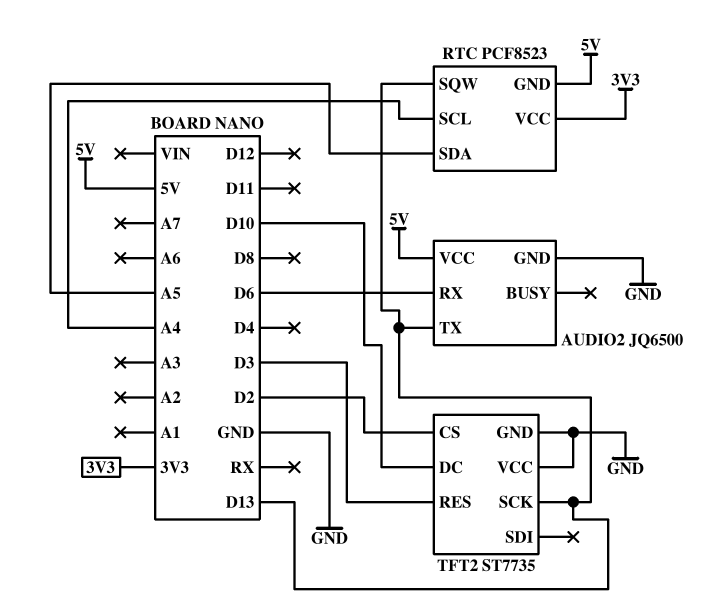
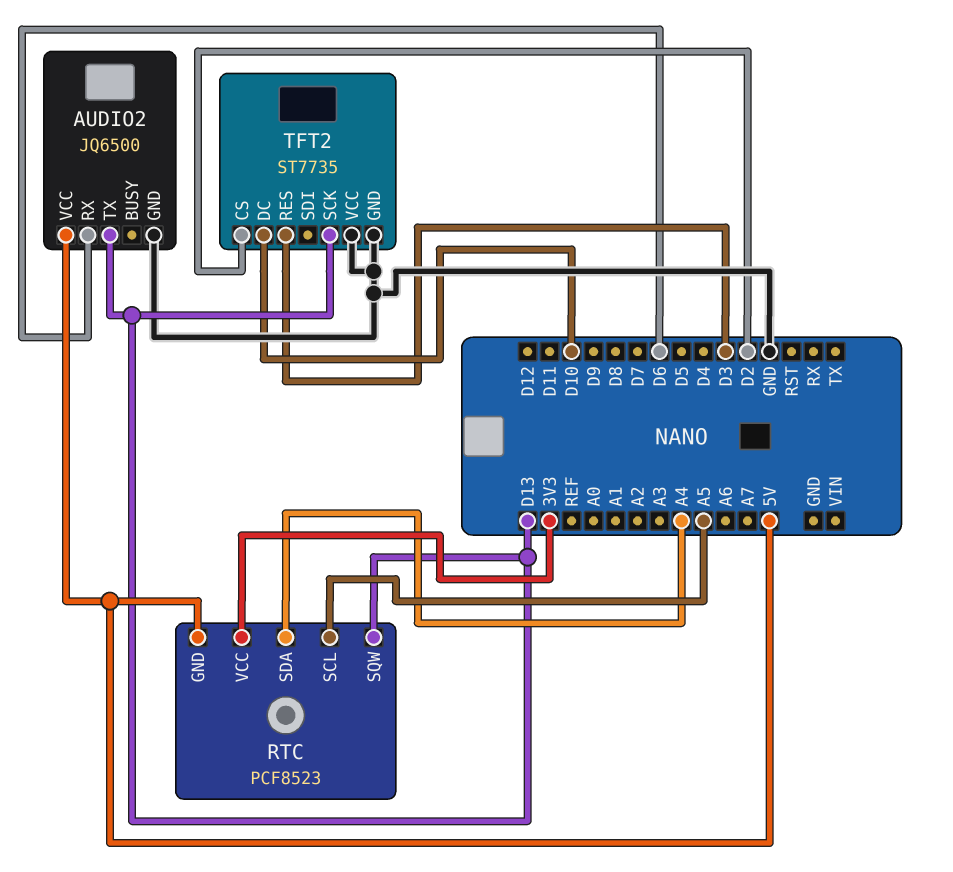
RTC pin SCL: A4 -> A5
RTC pin SDA: A5 -> A4

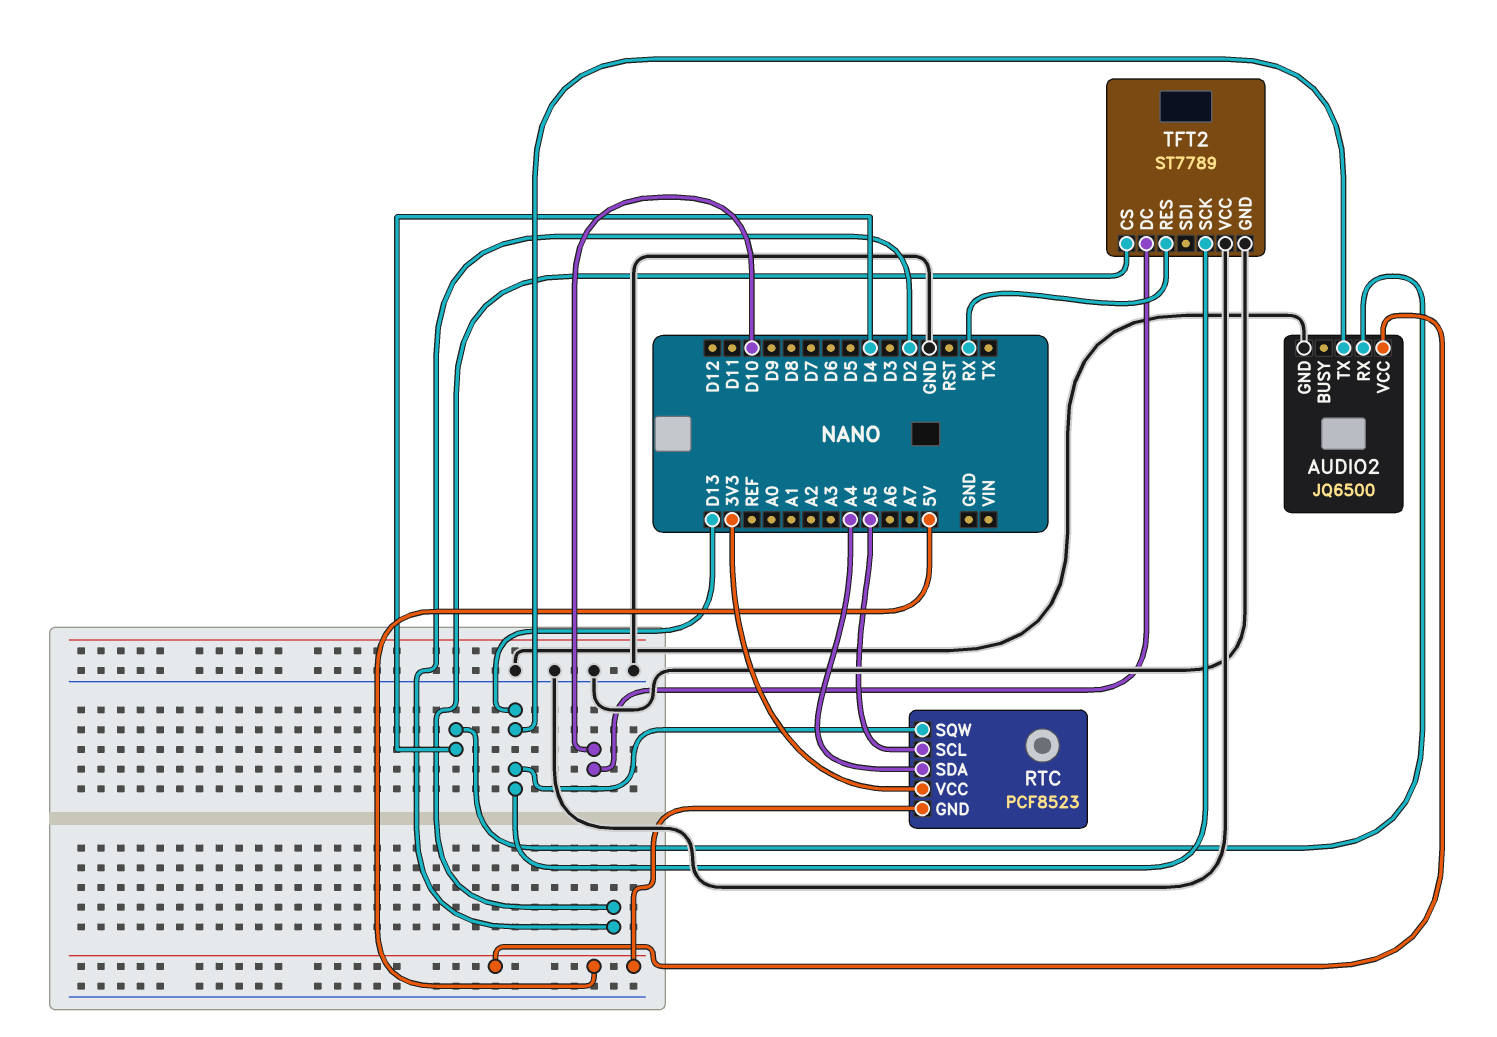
AUDIO2 pin RX: D6 -> D4
TFT2: ST7735 -> ST7789
TFT2 pin RES: D3 -> RX

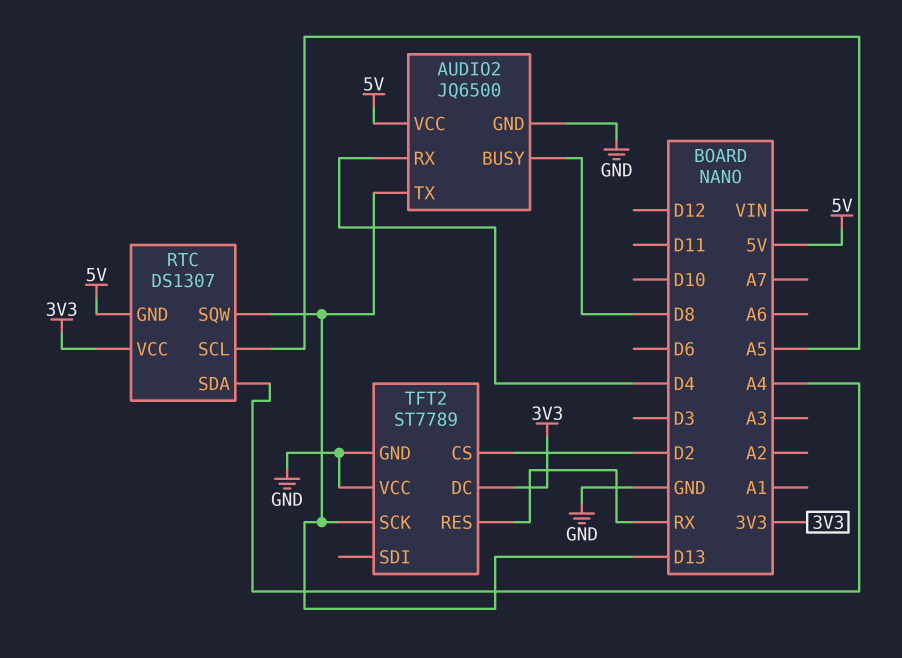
AUDIO2 pin BUSY: none -> D8
RTC: PCF8523 -> DS1307
TFT2 pin DC: D10 -> 3V3

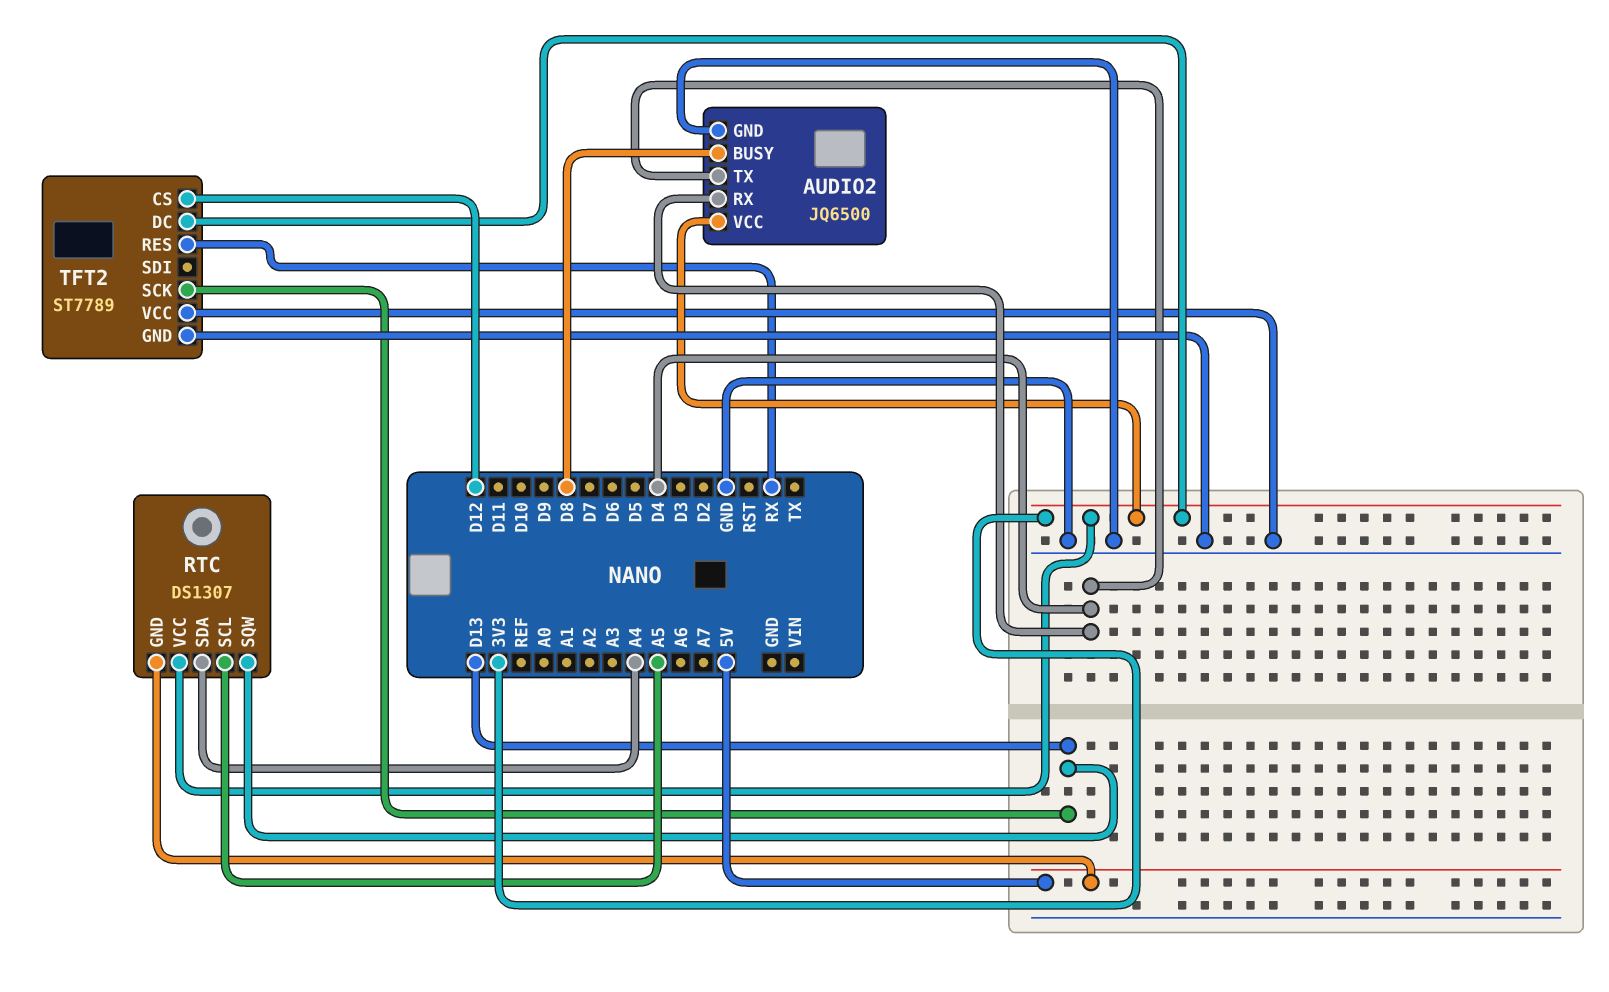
AUDIO2 pin TX: D13 -> D4
AUDIO2 pin VCC: 5V -> 3V3
TFT2 pin CS: D2 -> D12

